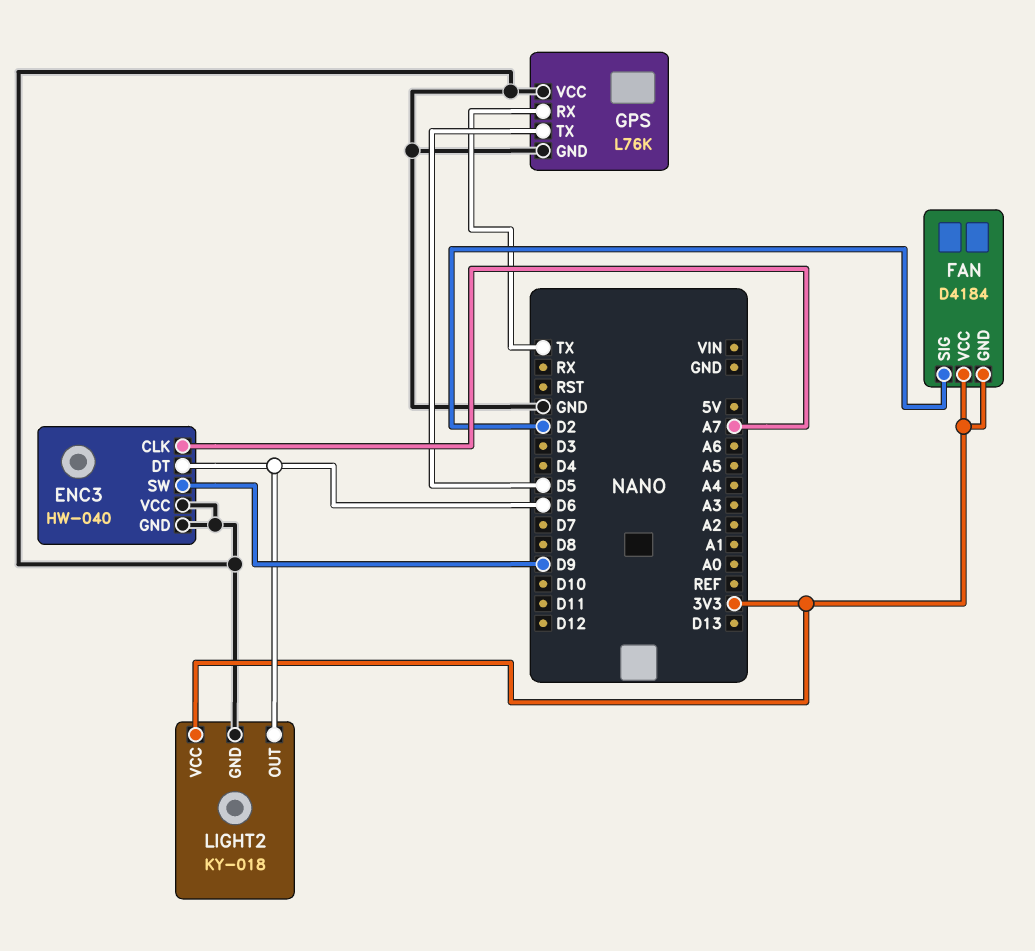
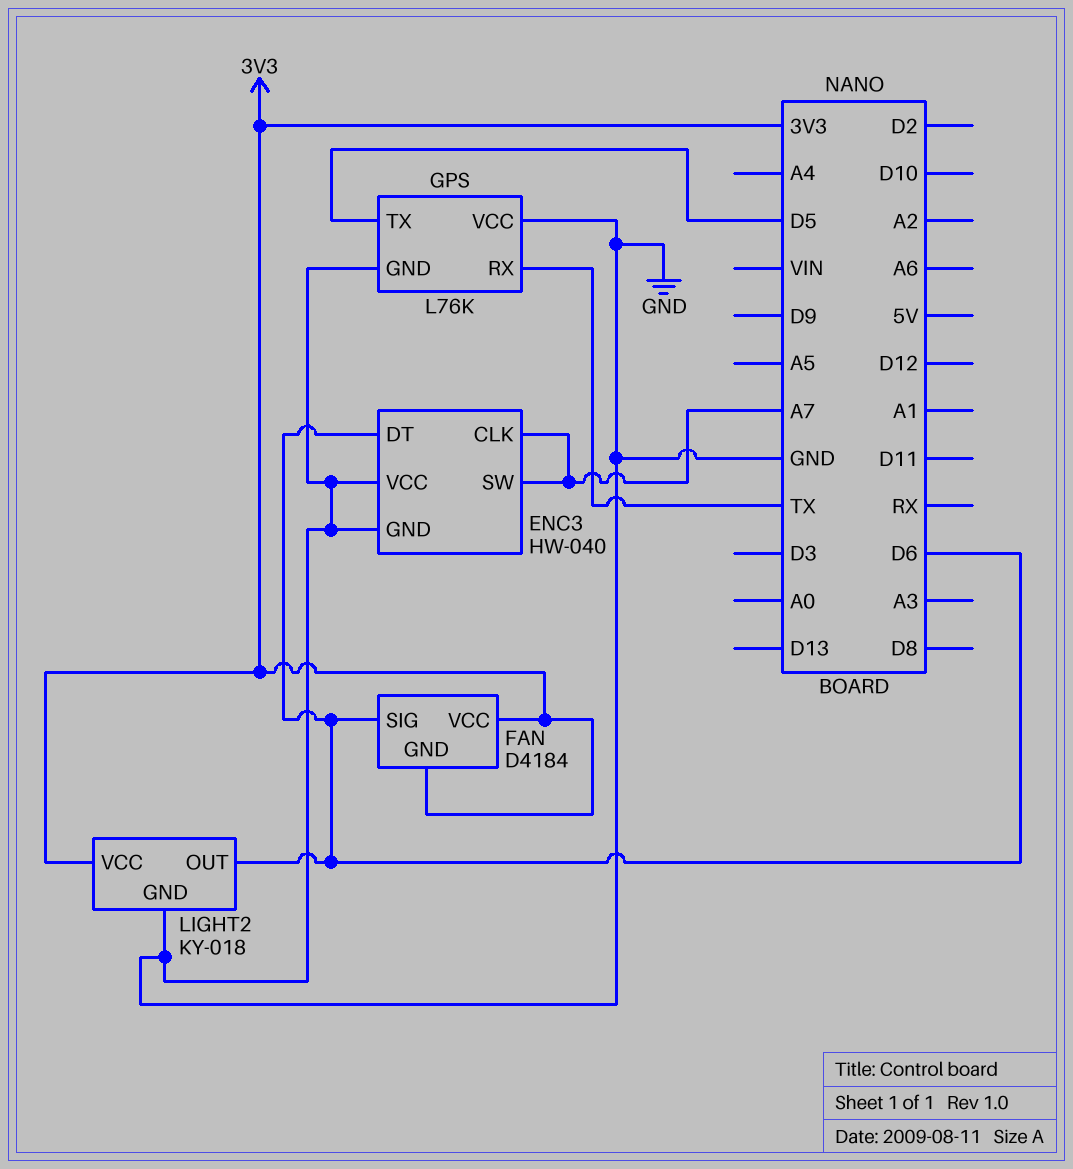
ENC3 pin SW: D9 -> A7
FAN pin SIG: D2 -> D6

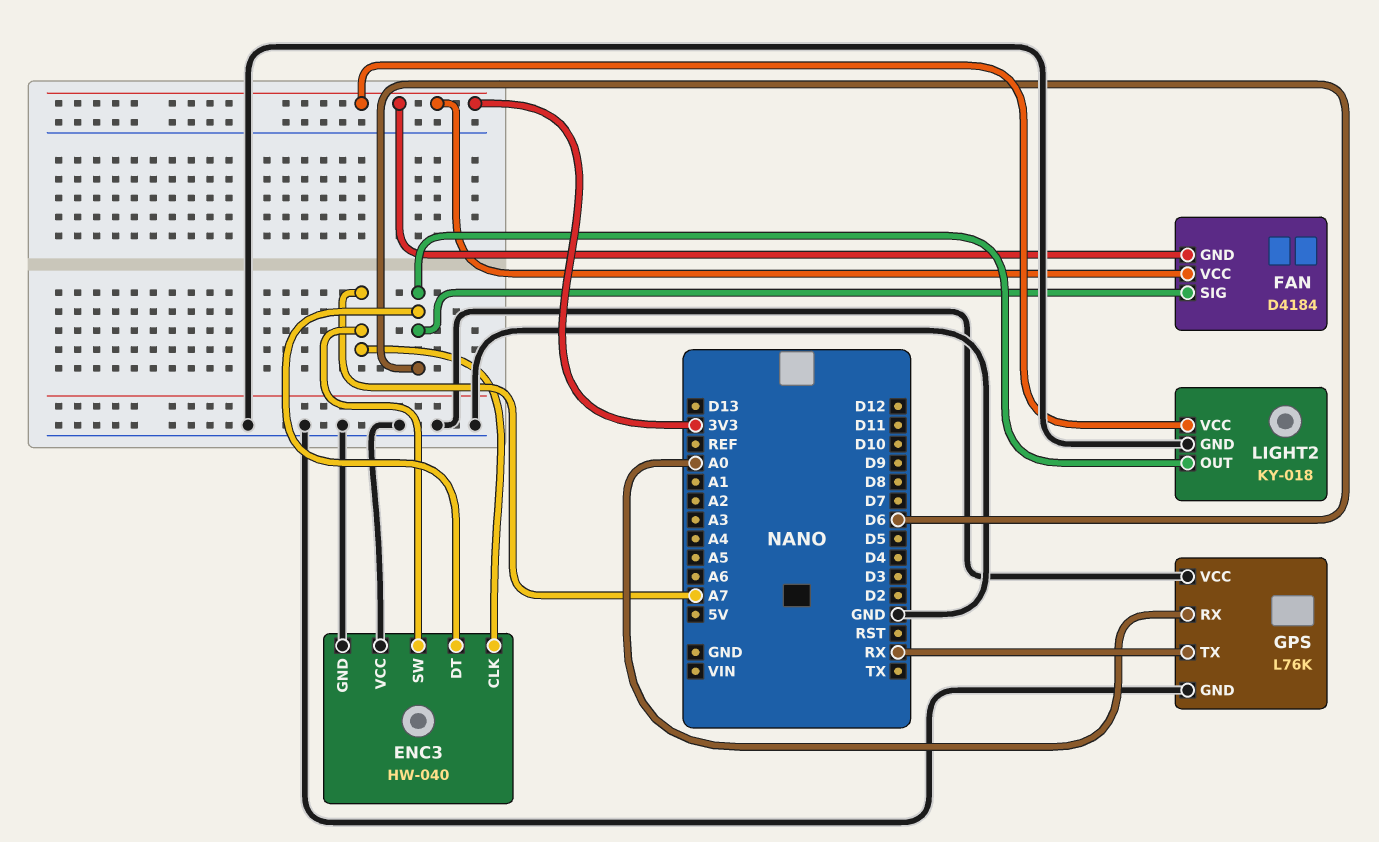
GPS pin RX: TX -> A0
GPS pin TX: D5 -> RX

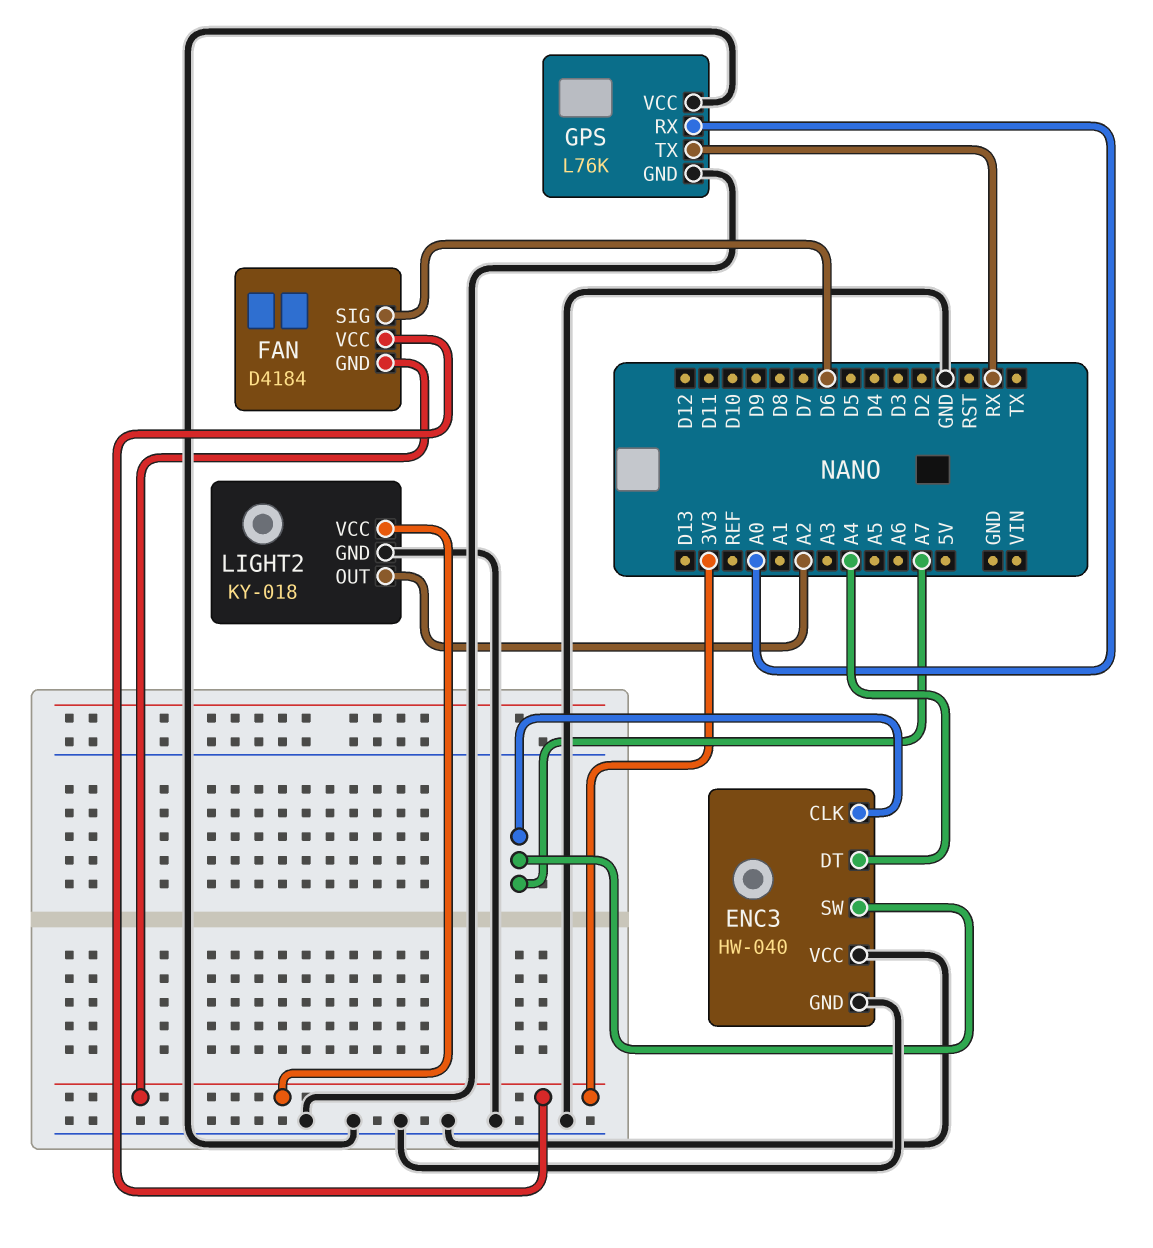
ENC3 pin DT: D6 -> A4
LIGHT2 pin OUT: D6 -> A2

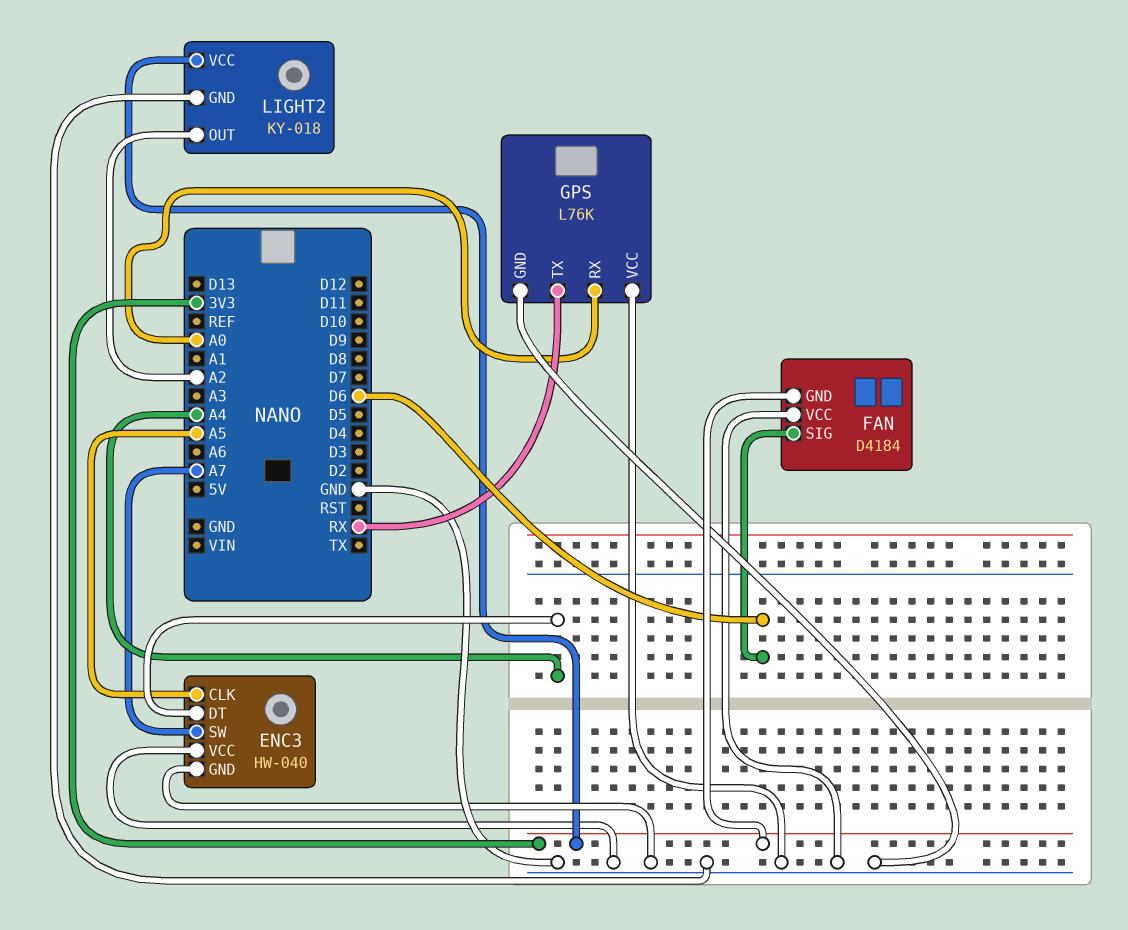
ENC3 pin CLK: A7 -> A5
FAN pin VCC: 3V3 -> GND

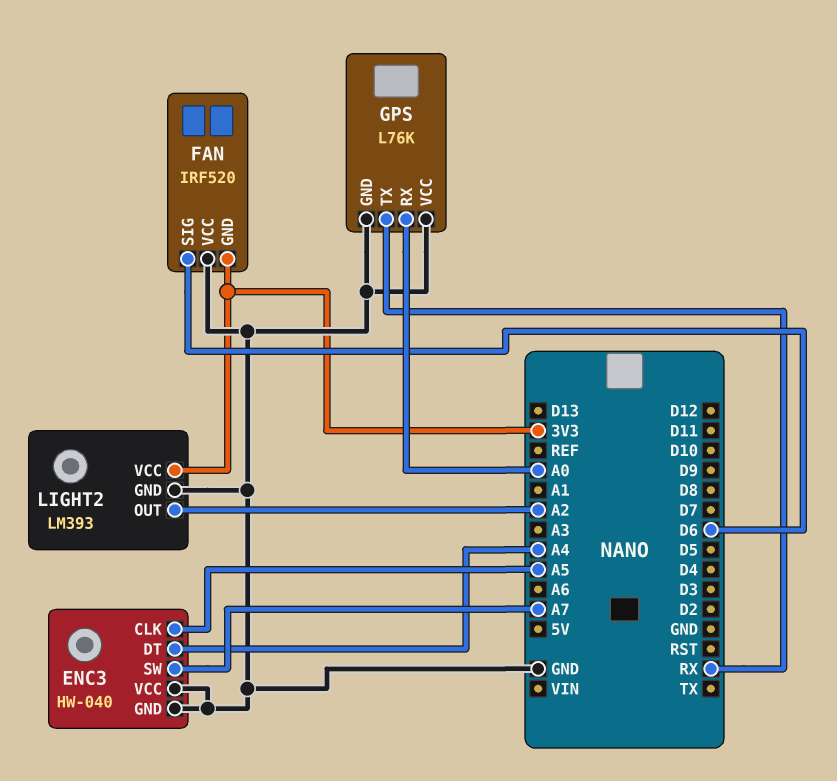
FAN: D4184 -> IRF520
LIGHT2: KY-018 -> LM393

